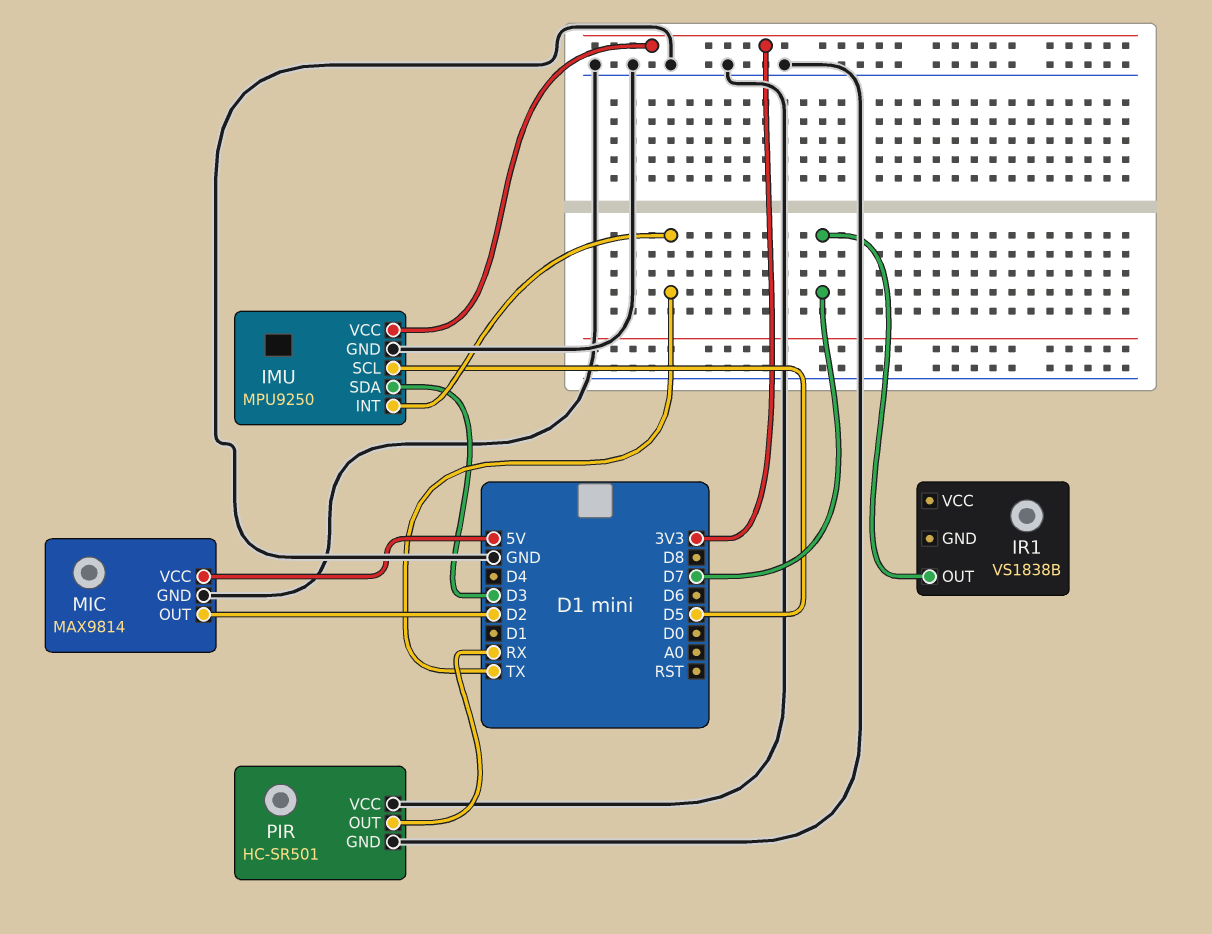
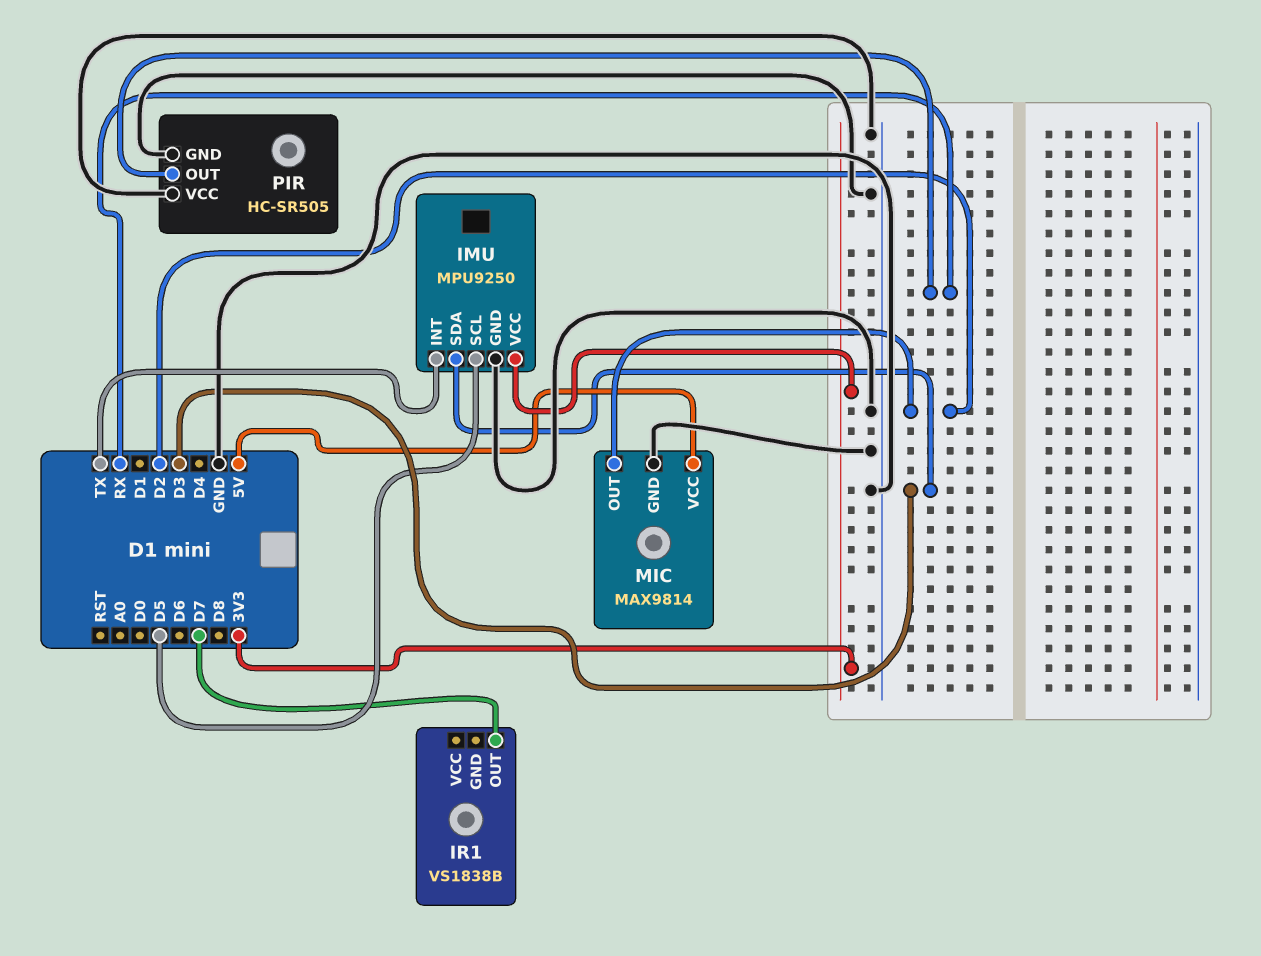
PIR: HC-SR501 -> HC-SR505

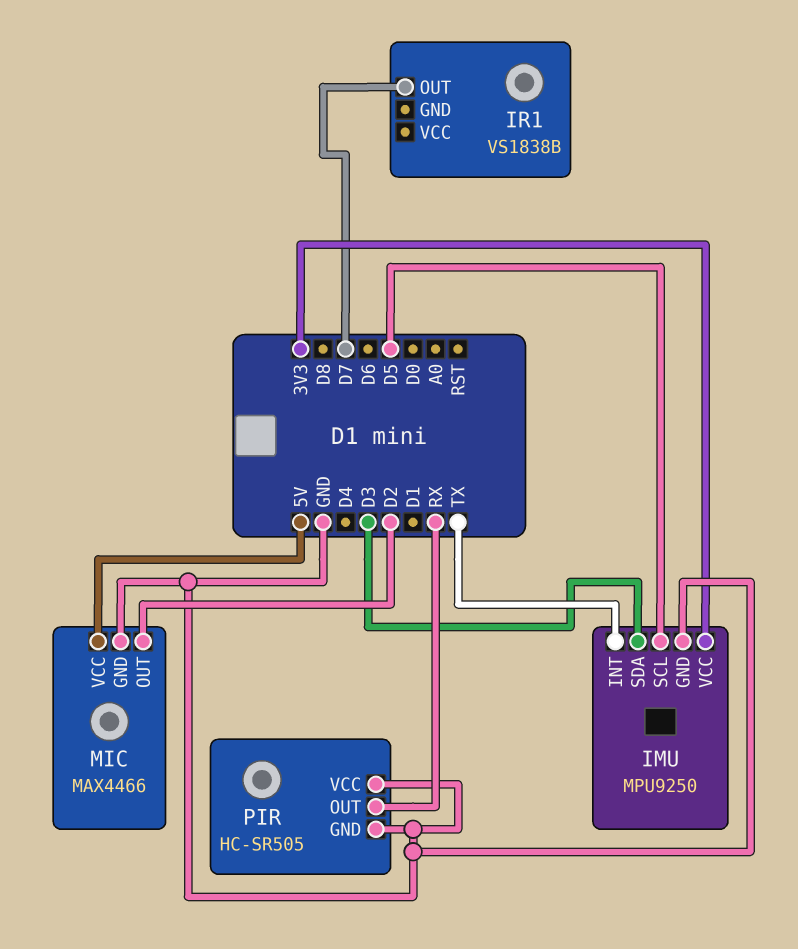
MIC: MAX9814 -> MAX4466

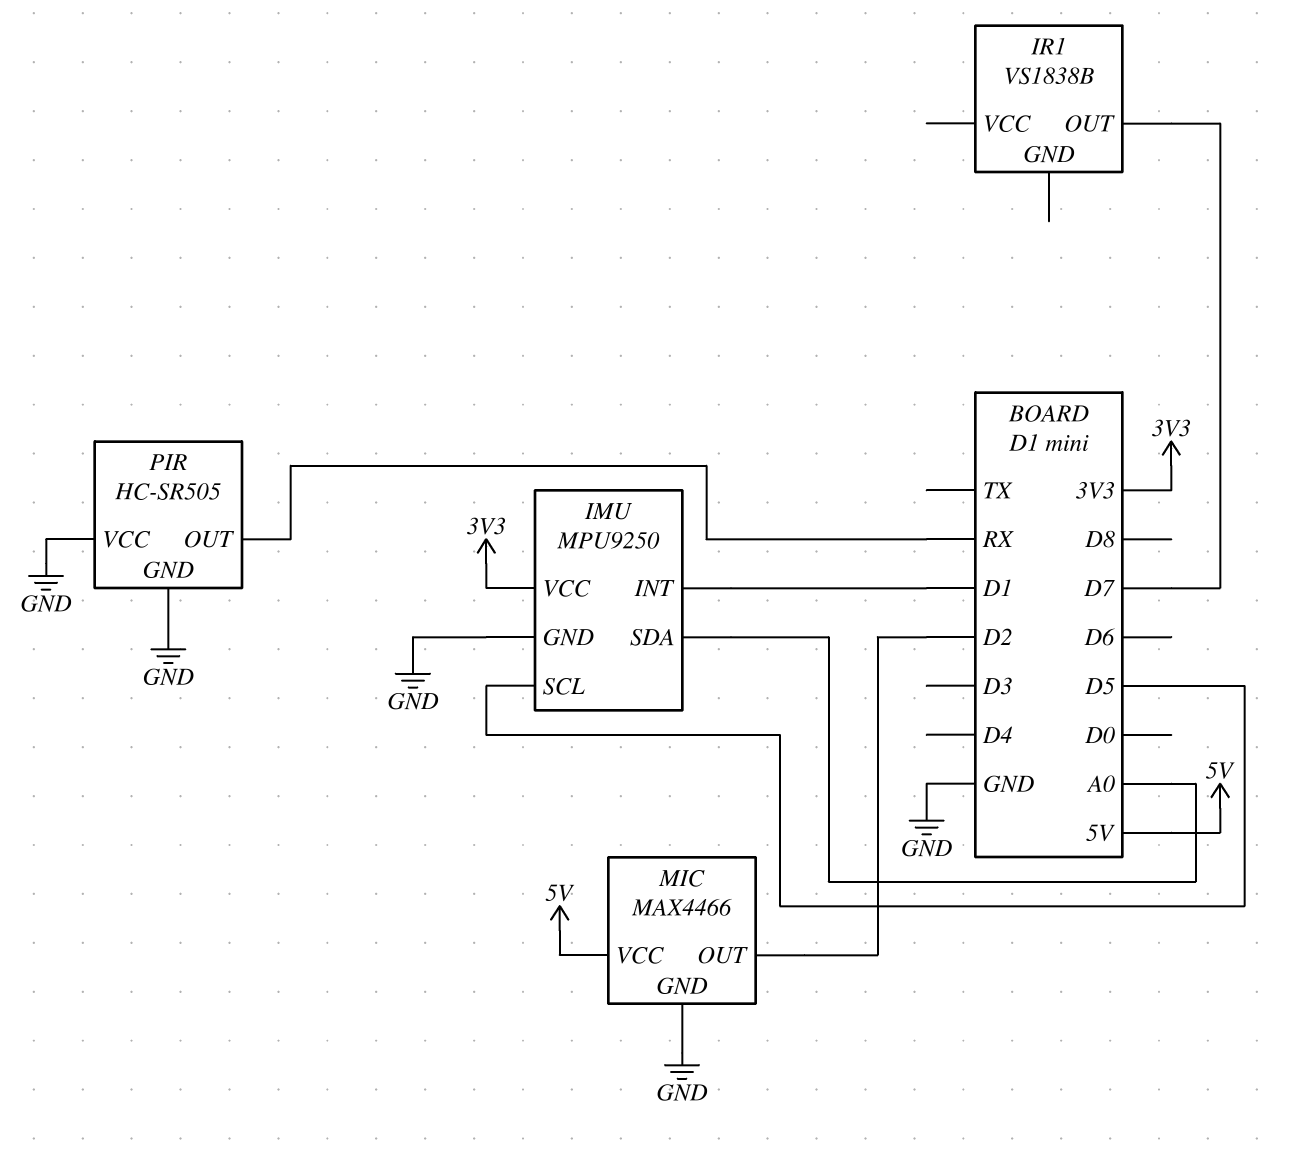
IMU pin INT: TX -> D1
IMU pin SDA: D3 -> A0

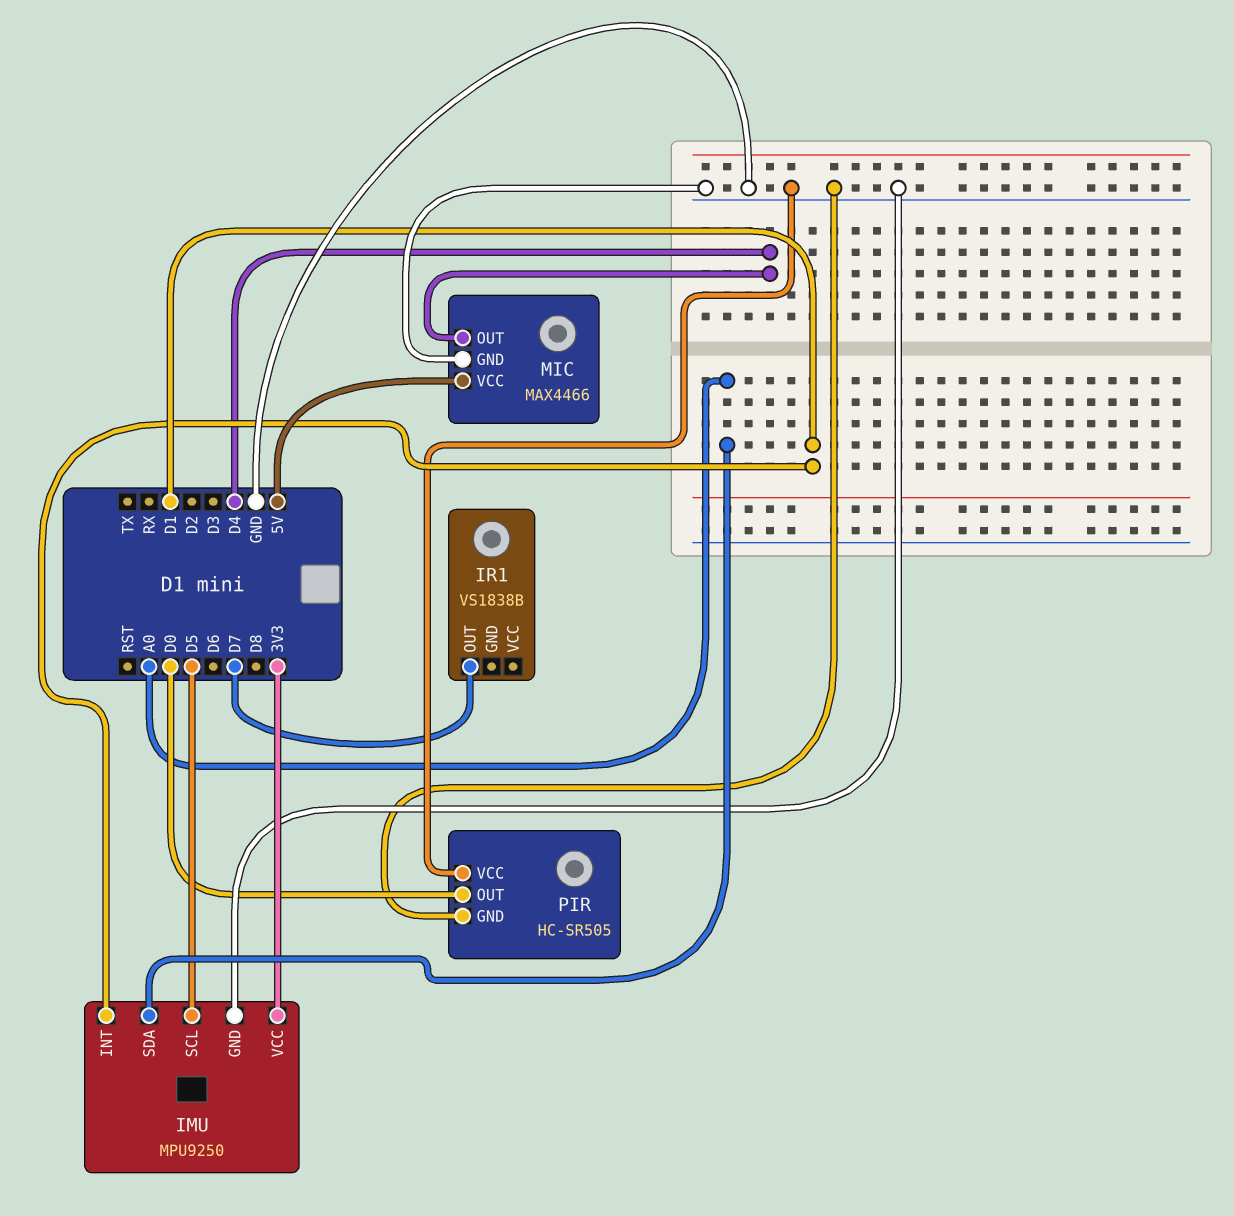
MIC pin OUT: D2 -> D4
PIR pin OUT: RX -> D0

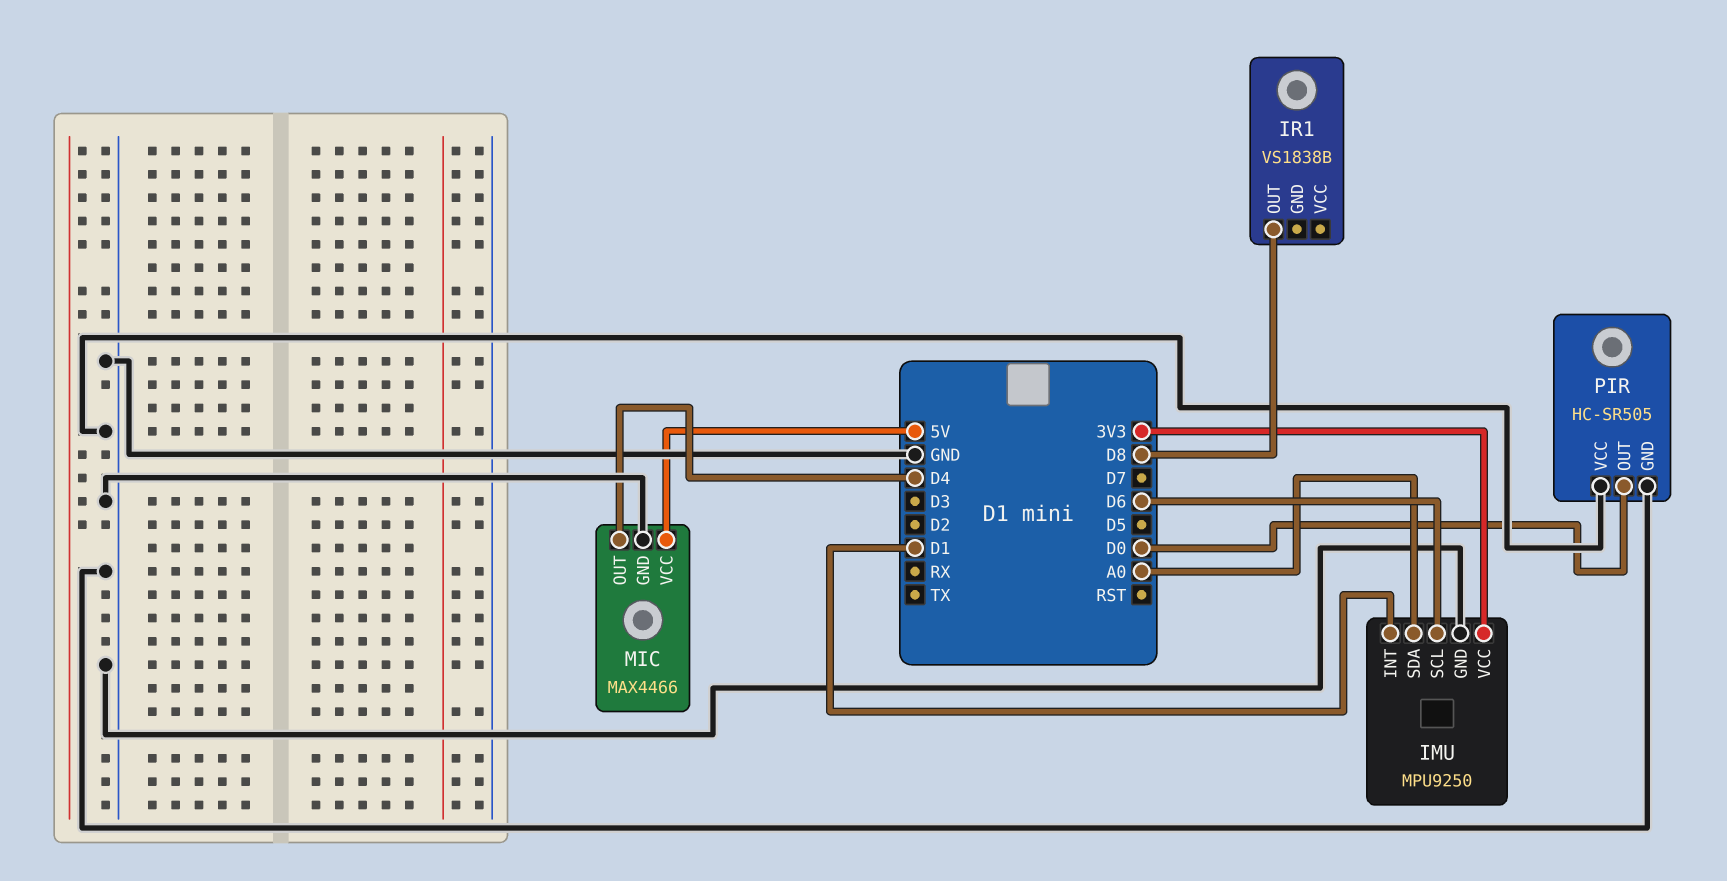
IMU pin SCL: D5 -> D6
IR1 pin OUT: D7 -> D8

